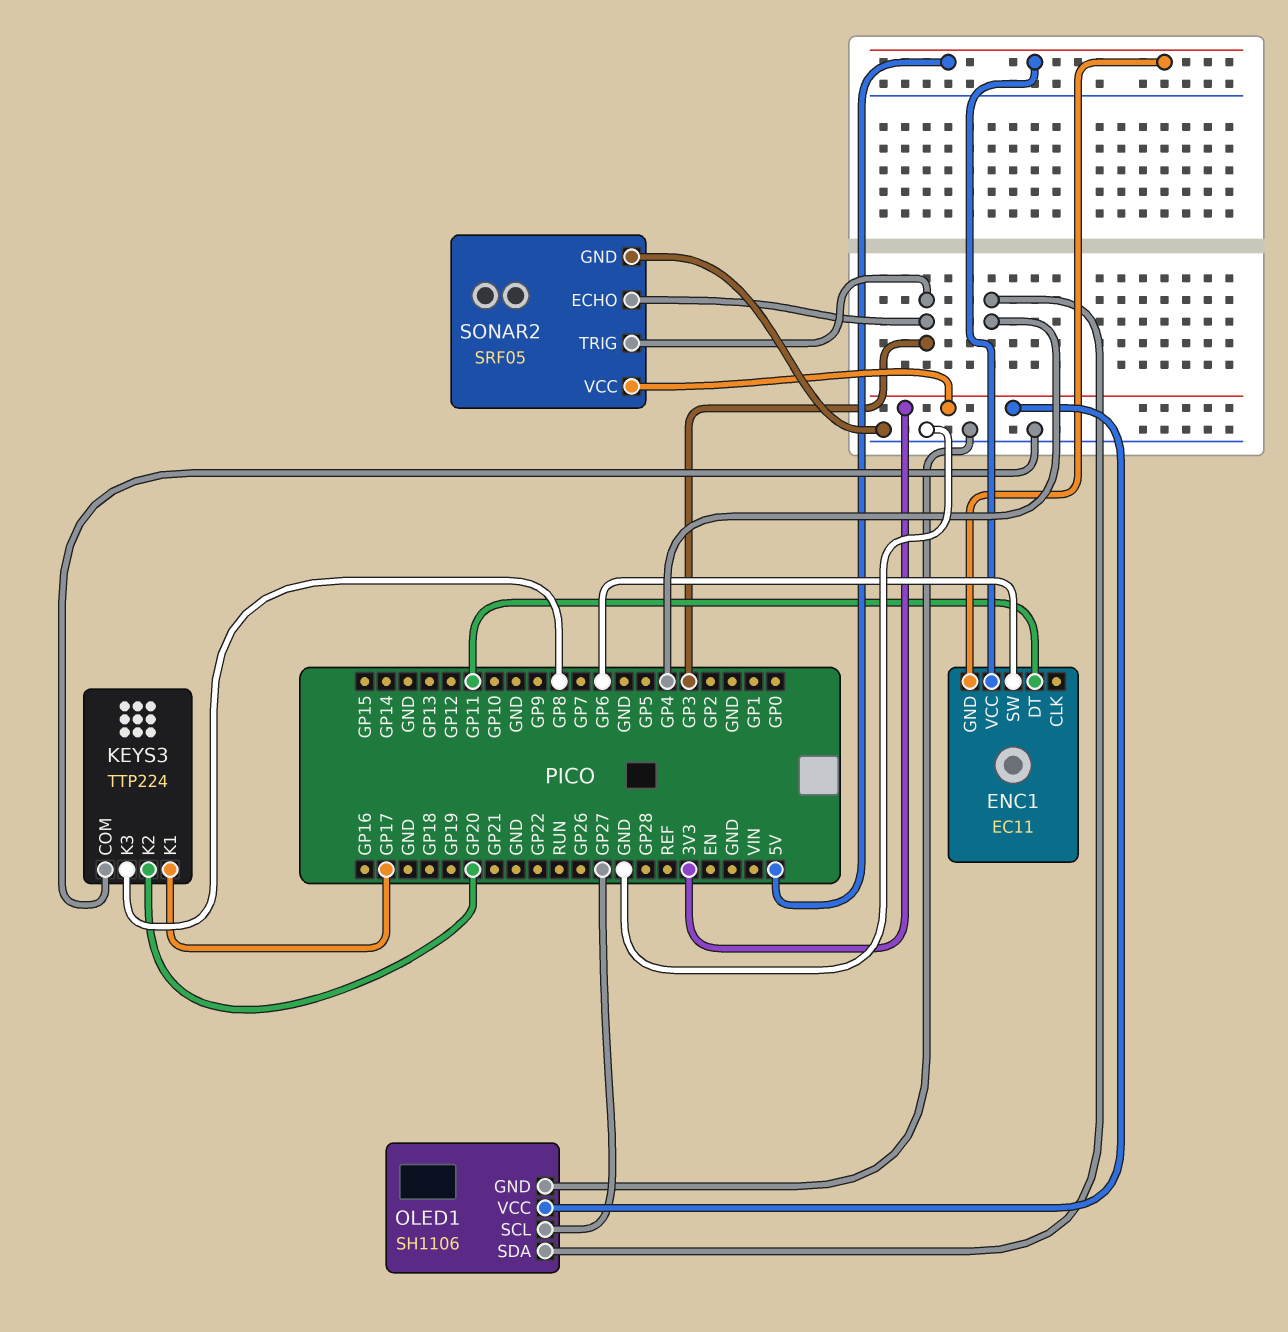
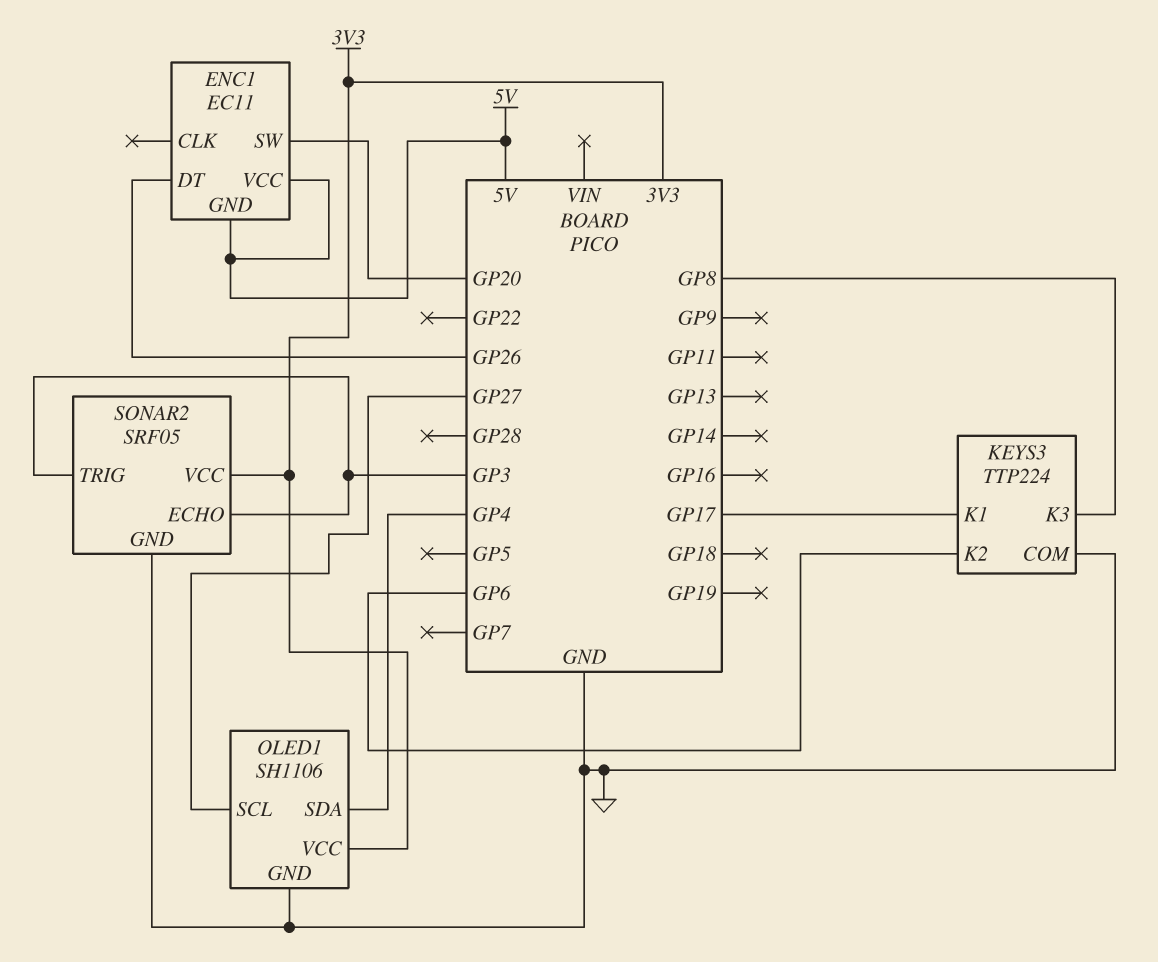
ENC1 pin DT: GP11 -> GP26
ENC1 pin SW: GP6 -> GP20
KEYS3 pin K2: GP20 -> GP6

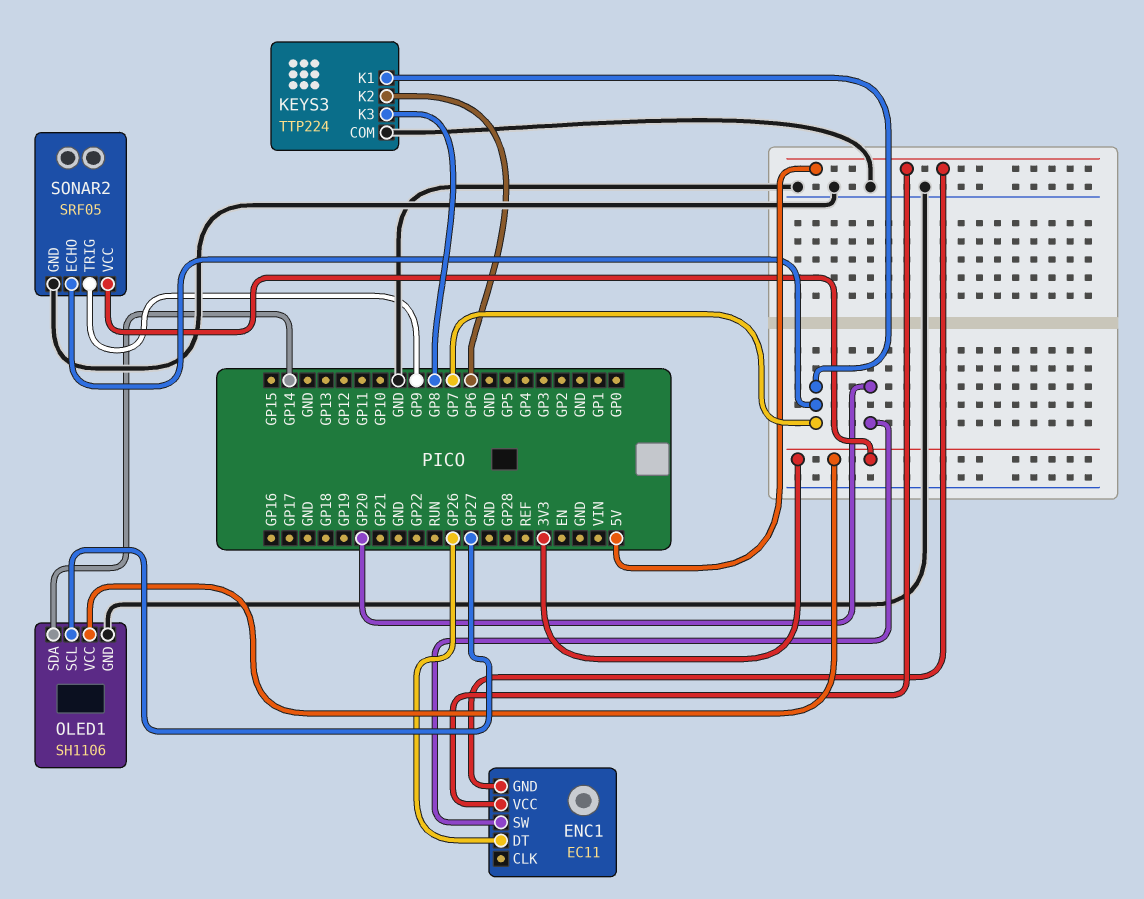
KEYS3 pin K1: GP17 -> GP7
OLED1 pin SDA: GP4 -> GP14
SONAR2 pin ECHO: GP3 -> GP7
SONAR2 pin TRIG: GP3 -> GP9

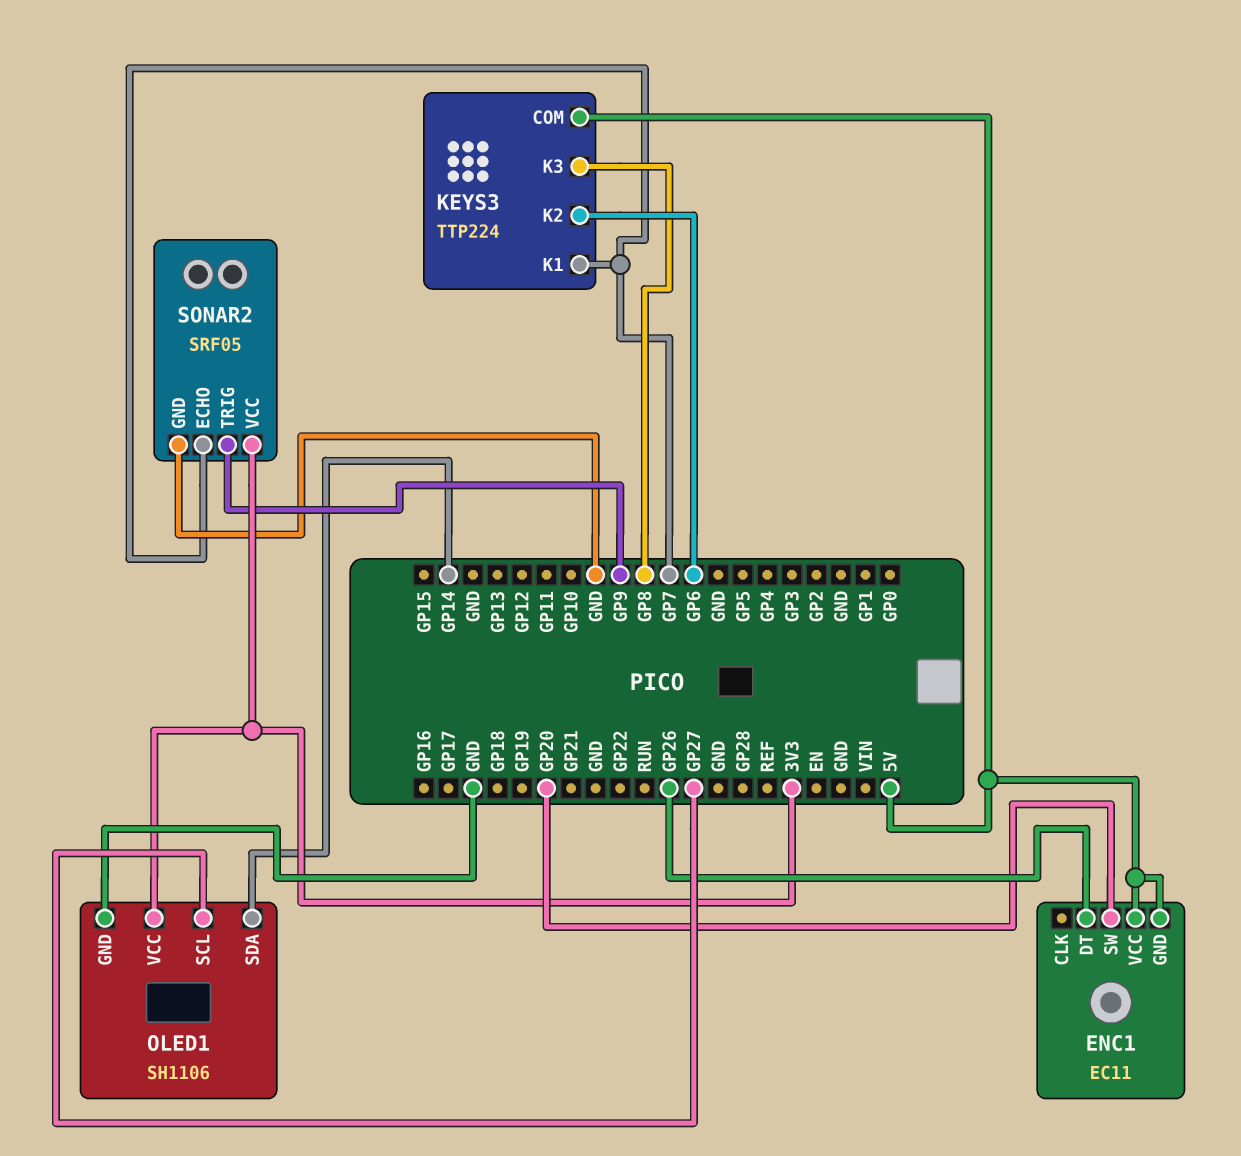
KEYS3 pin COM: GND -> 5V

